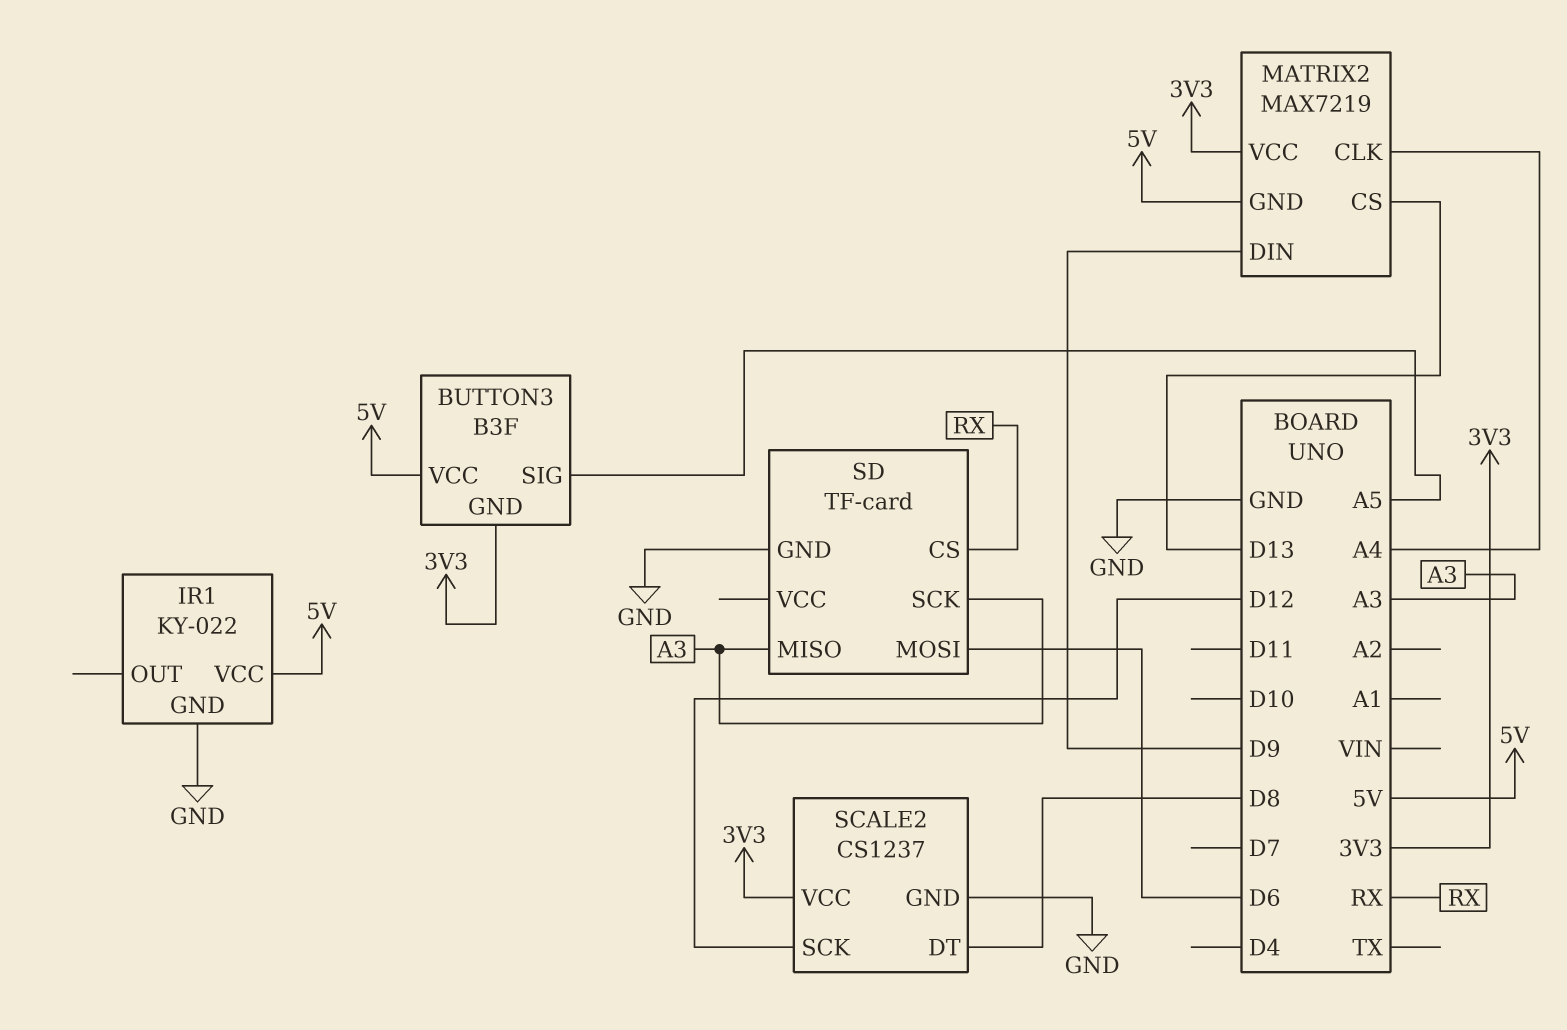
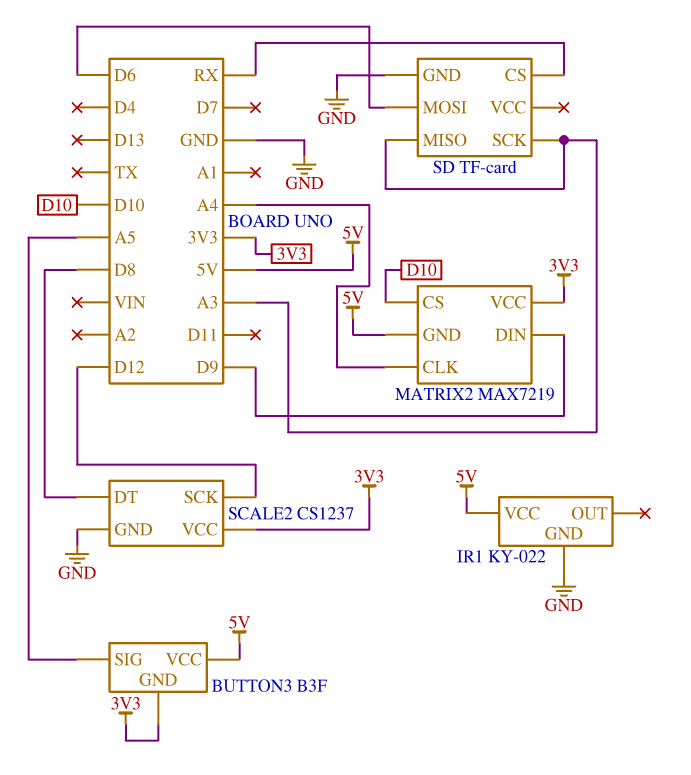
MATRIX2 pin CS: D13 -> D10

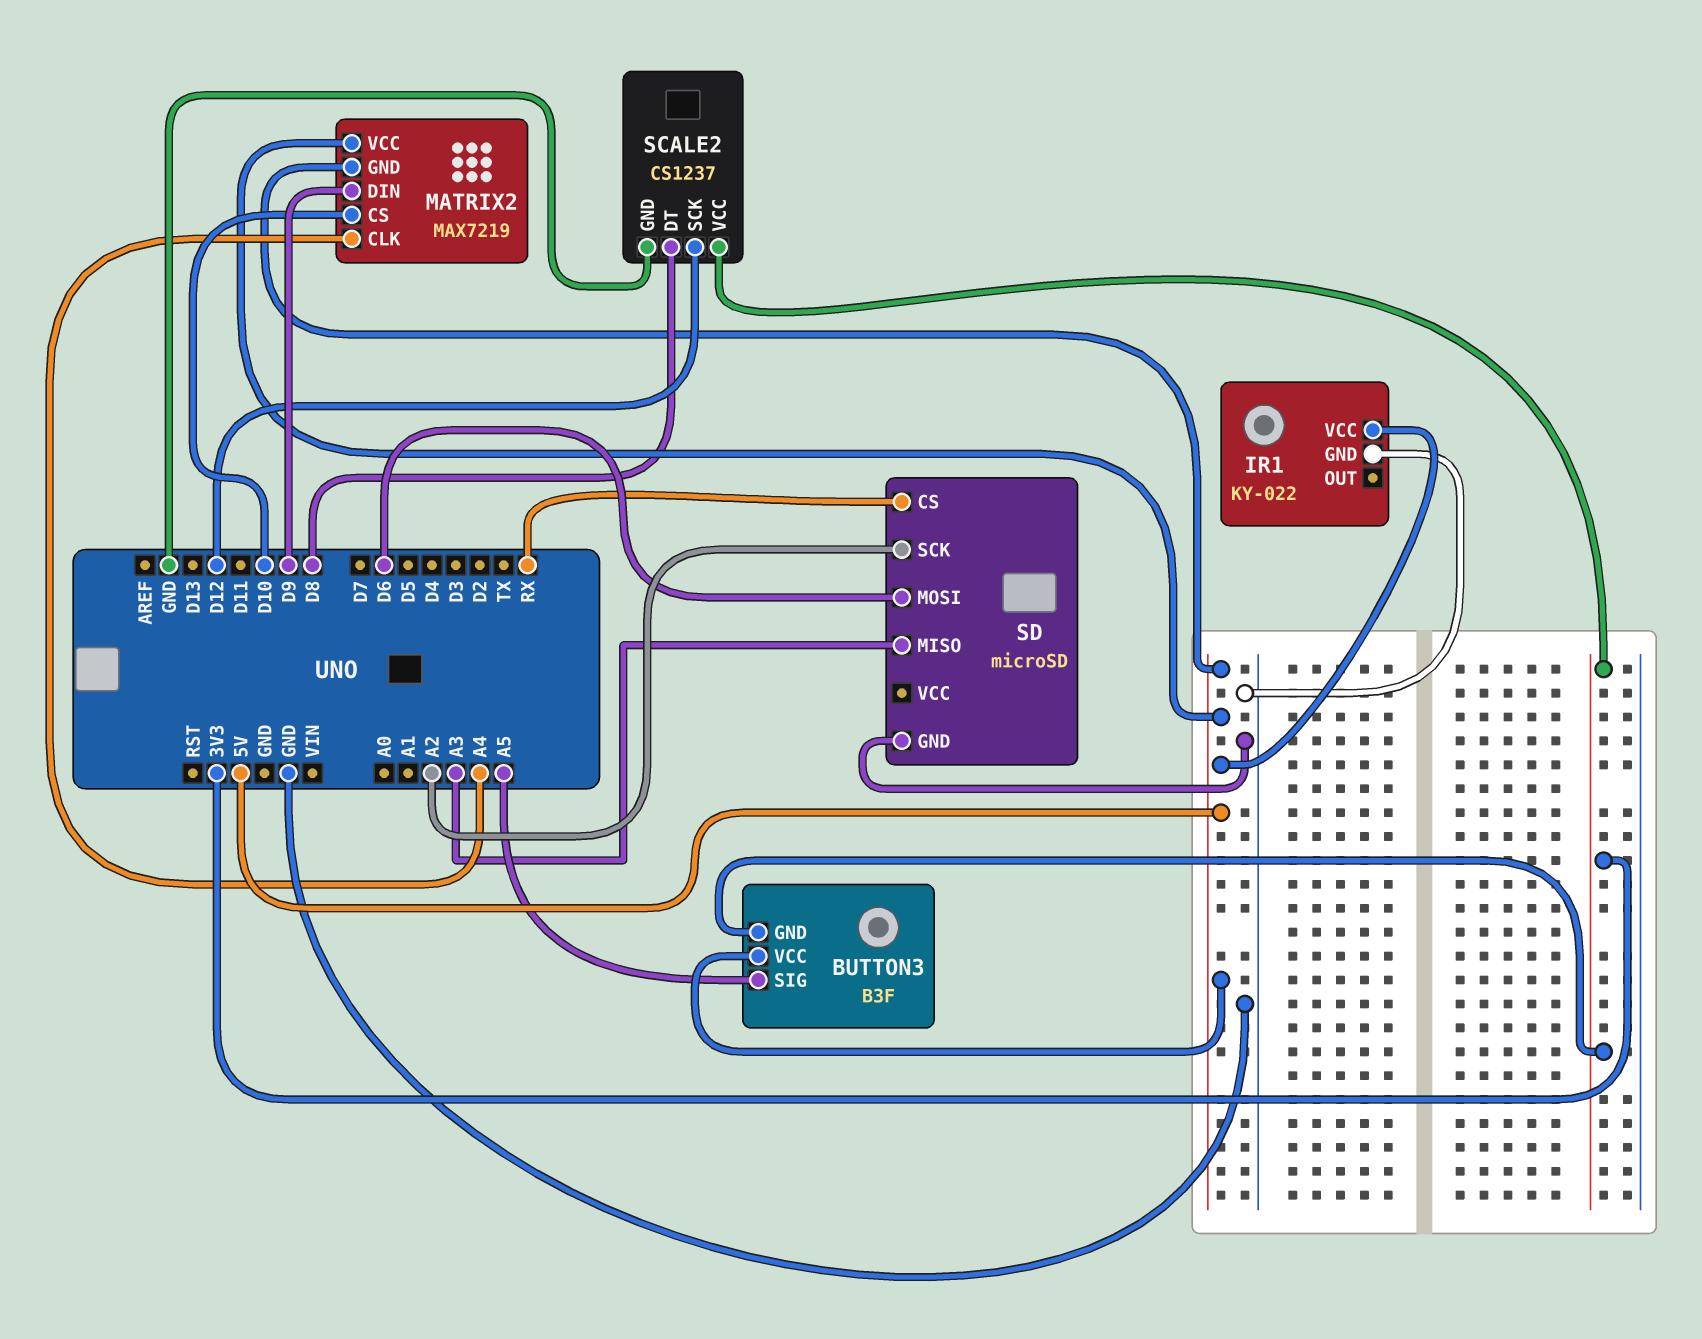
MATRIX2 pin VCC: 3V3 -> 5V
SD: TF-card -> microSD
SD pin SCK: A3 -> A2

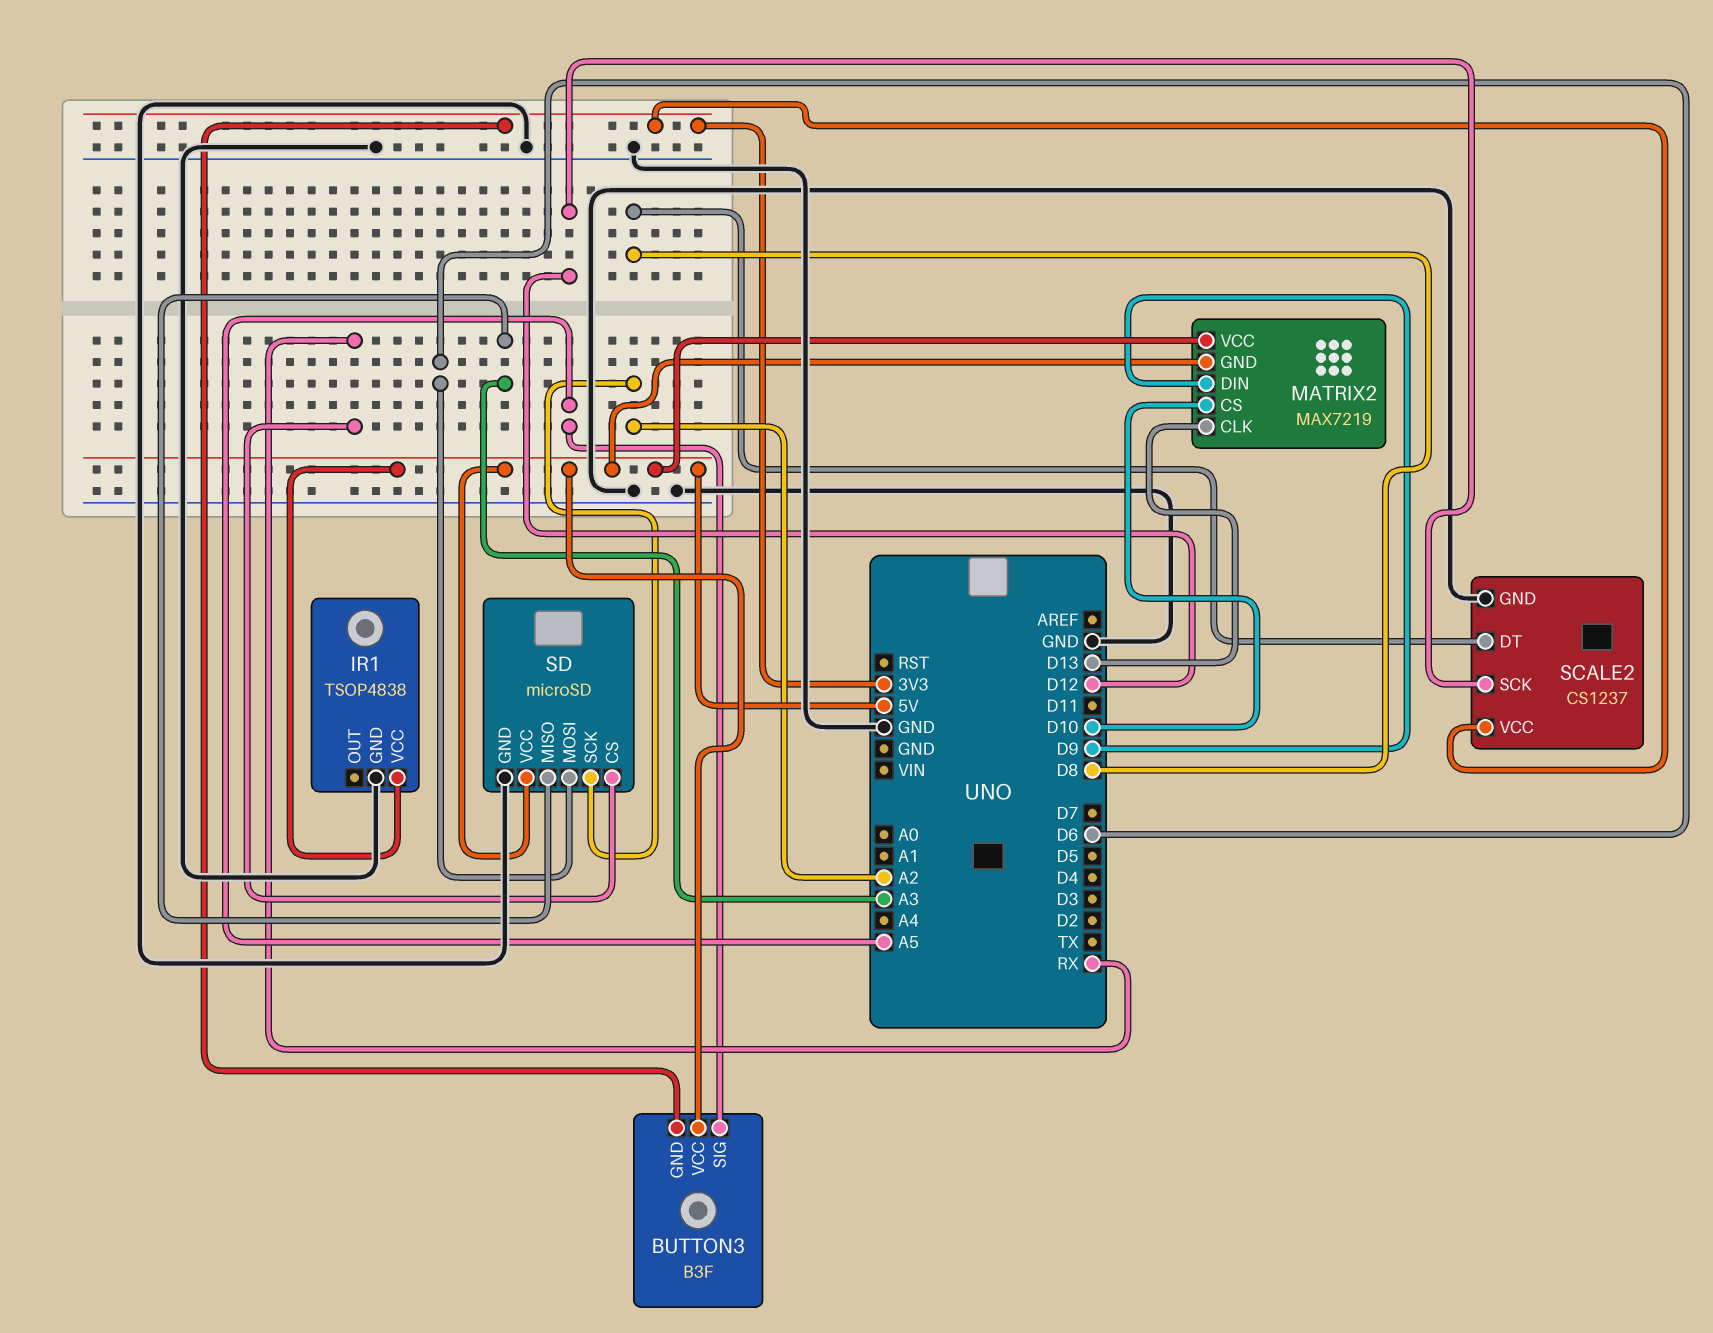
IR1: KY-022 -> TSOP4838
MATRIX2 pin CLK: A4 -> D13
SD pin VCC: none -> 5V

